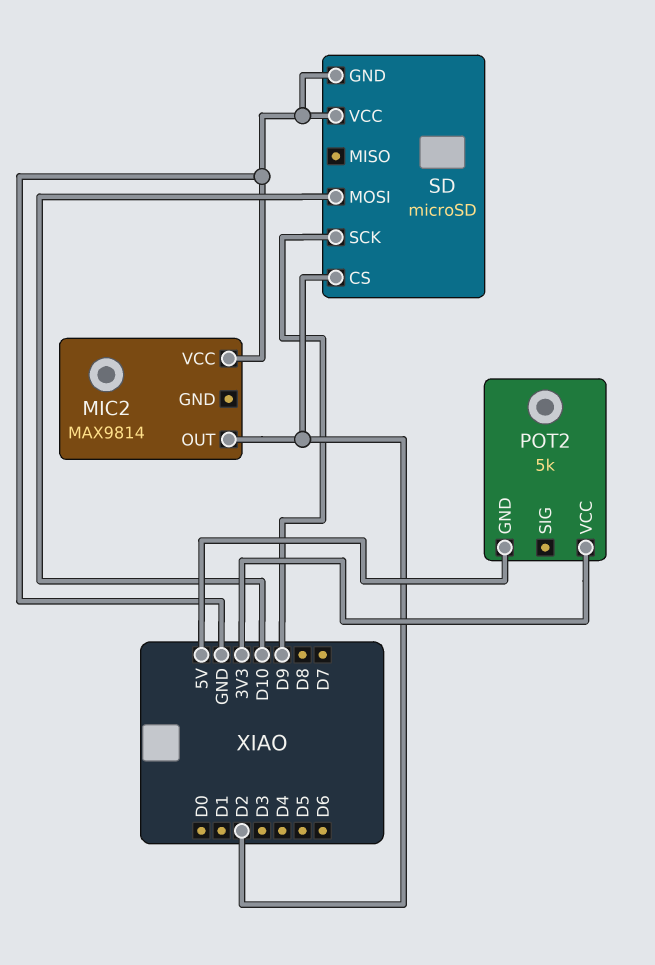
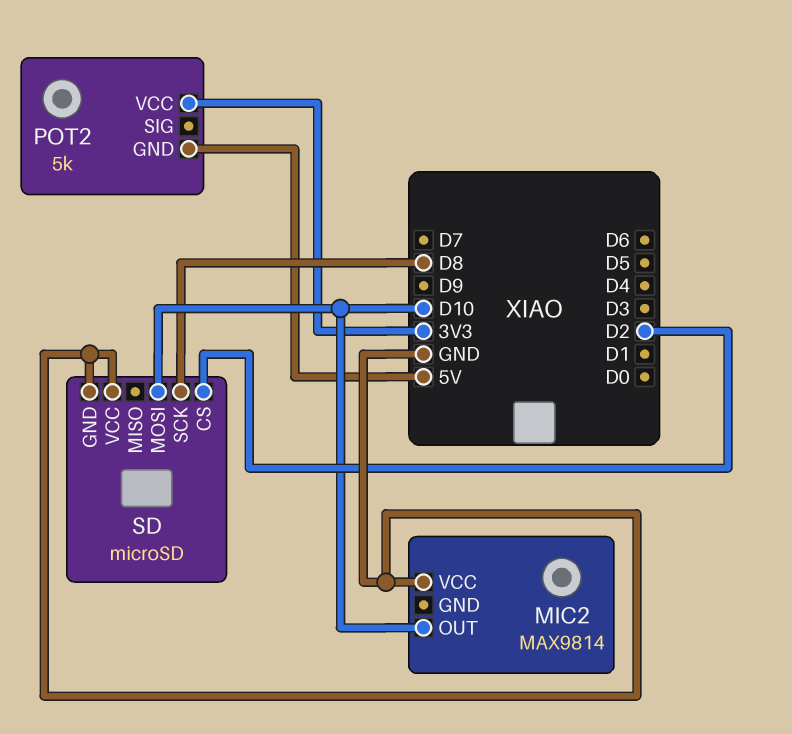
MIC2 pin OUT: D2 -> D10
SD pin SCK: D9 -> D8

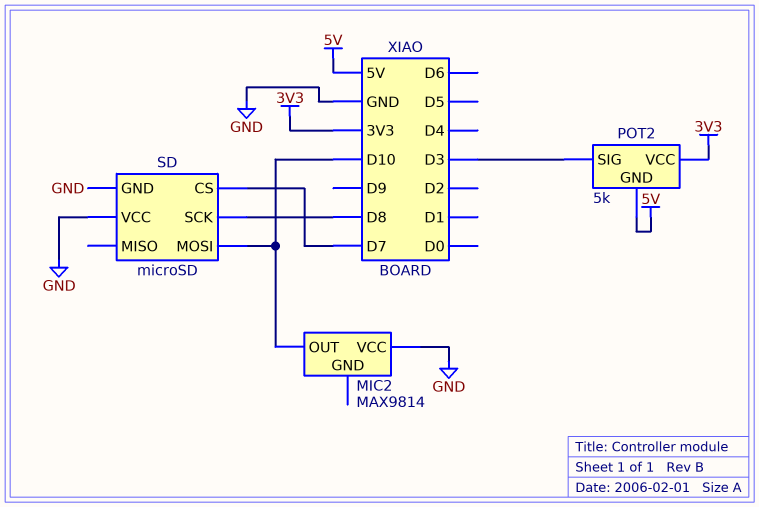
POT2 pin SIG: none -> D3
SD pin CS: D2 -> D7

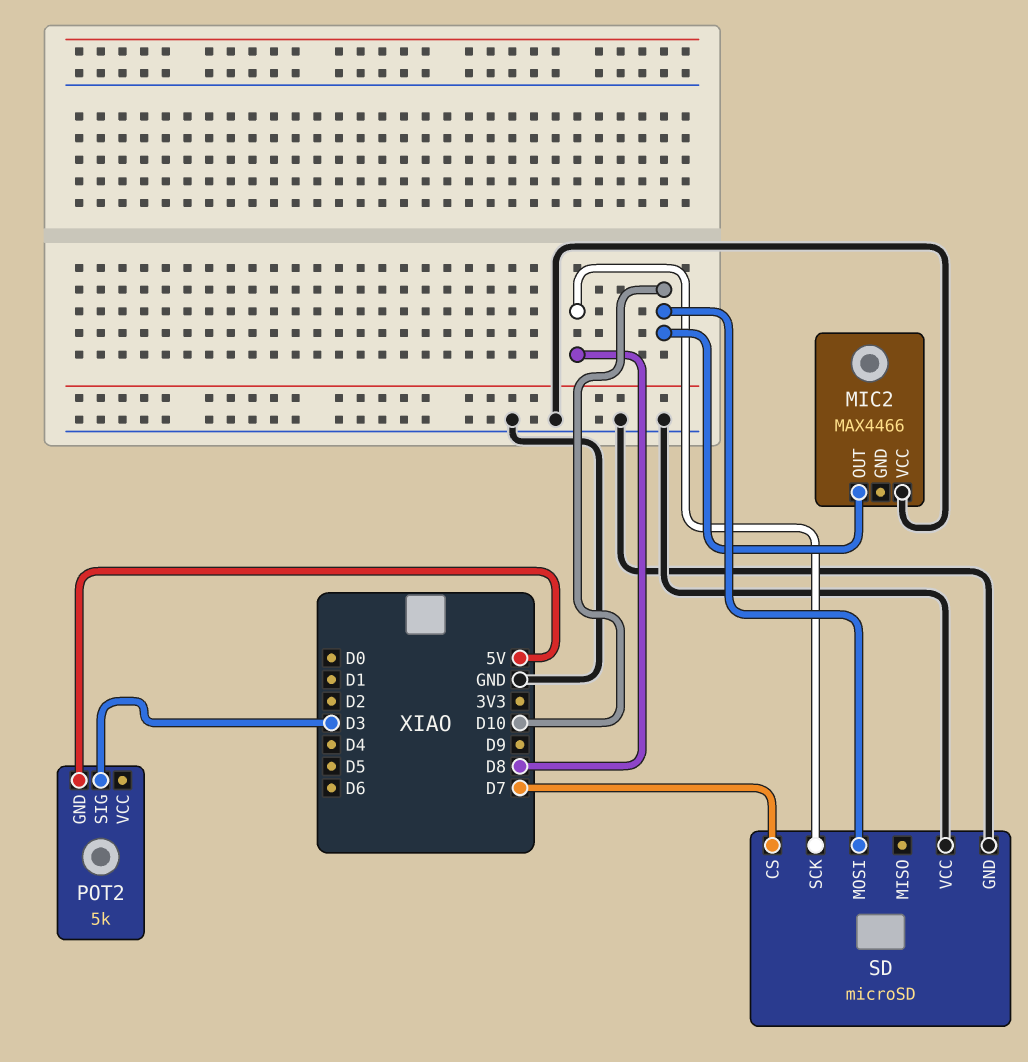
MIC2: MAX9814 -> MAX4466
POT2 pin VCC: 3V3 -> none

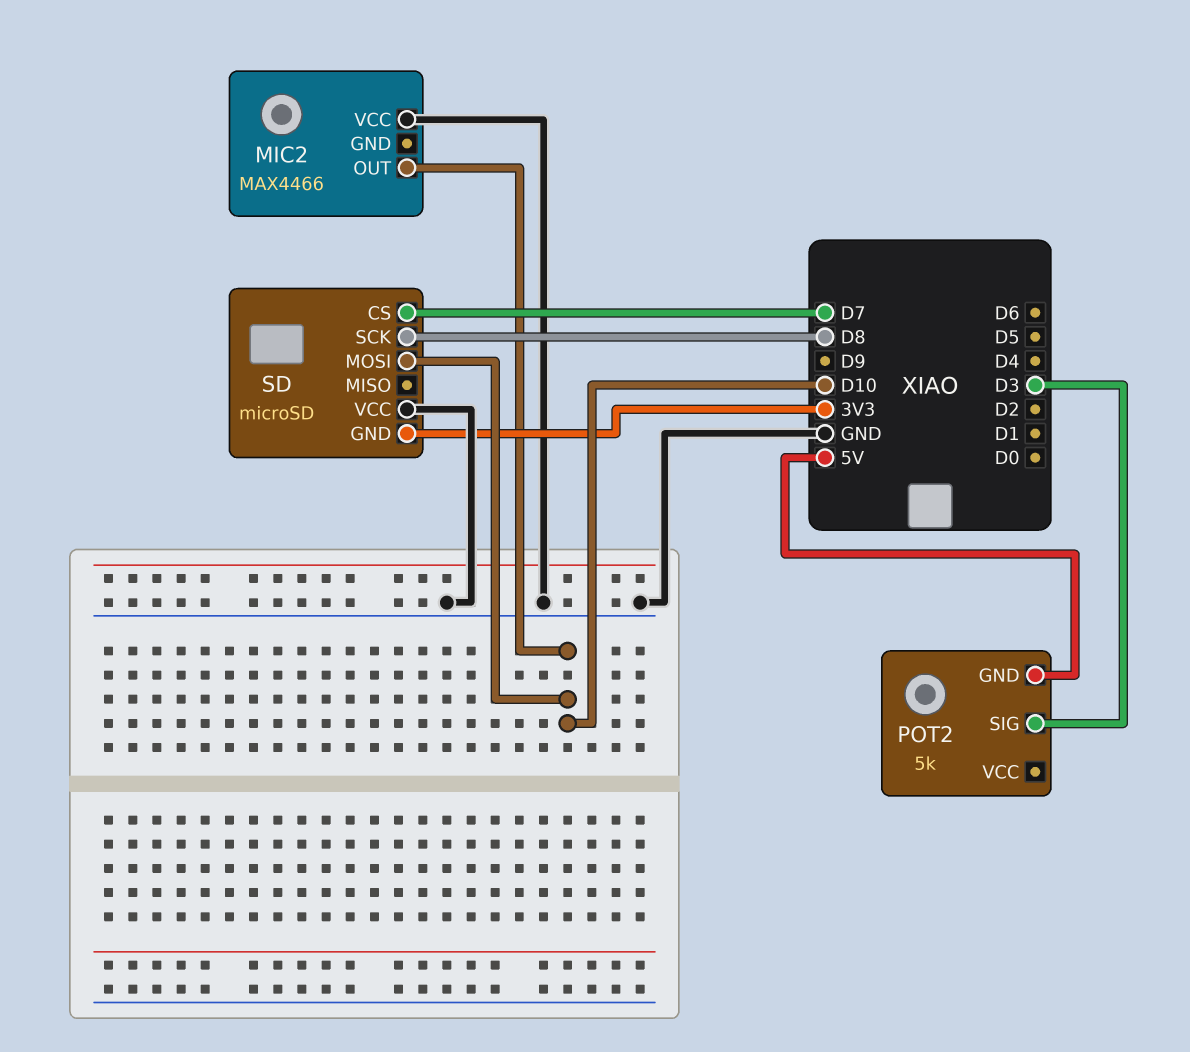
SD pin GND: GND -> 3V3

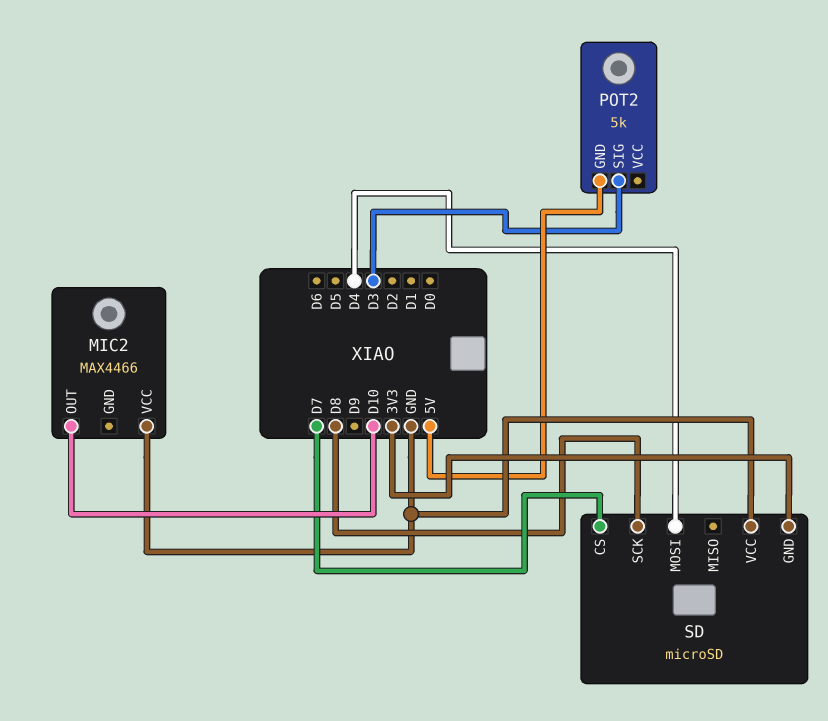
SD pin MOSI: D10 -> D4

